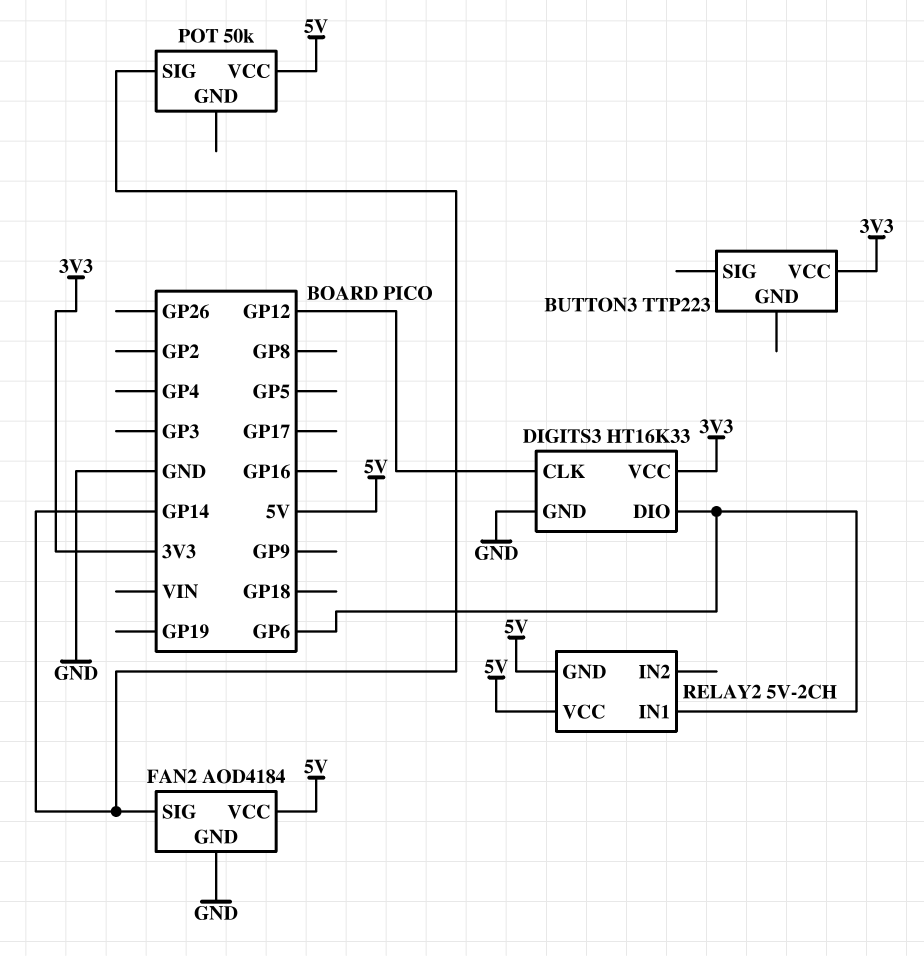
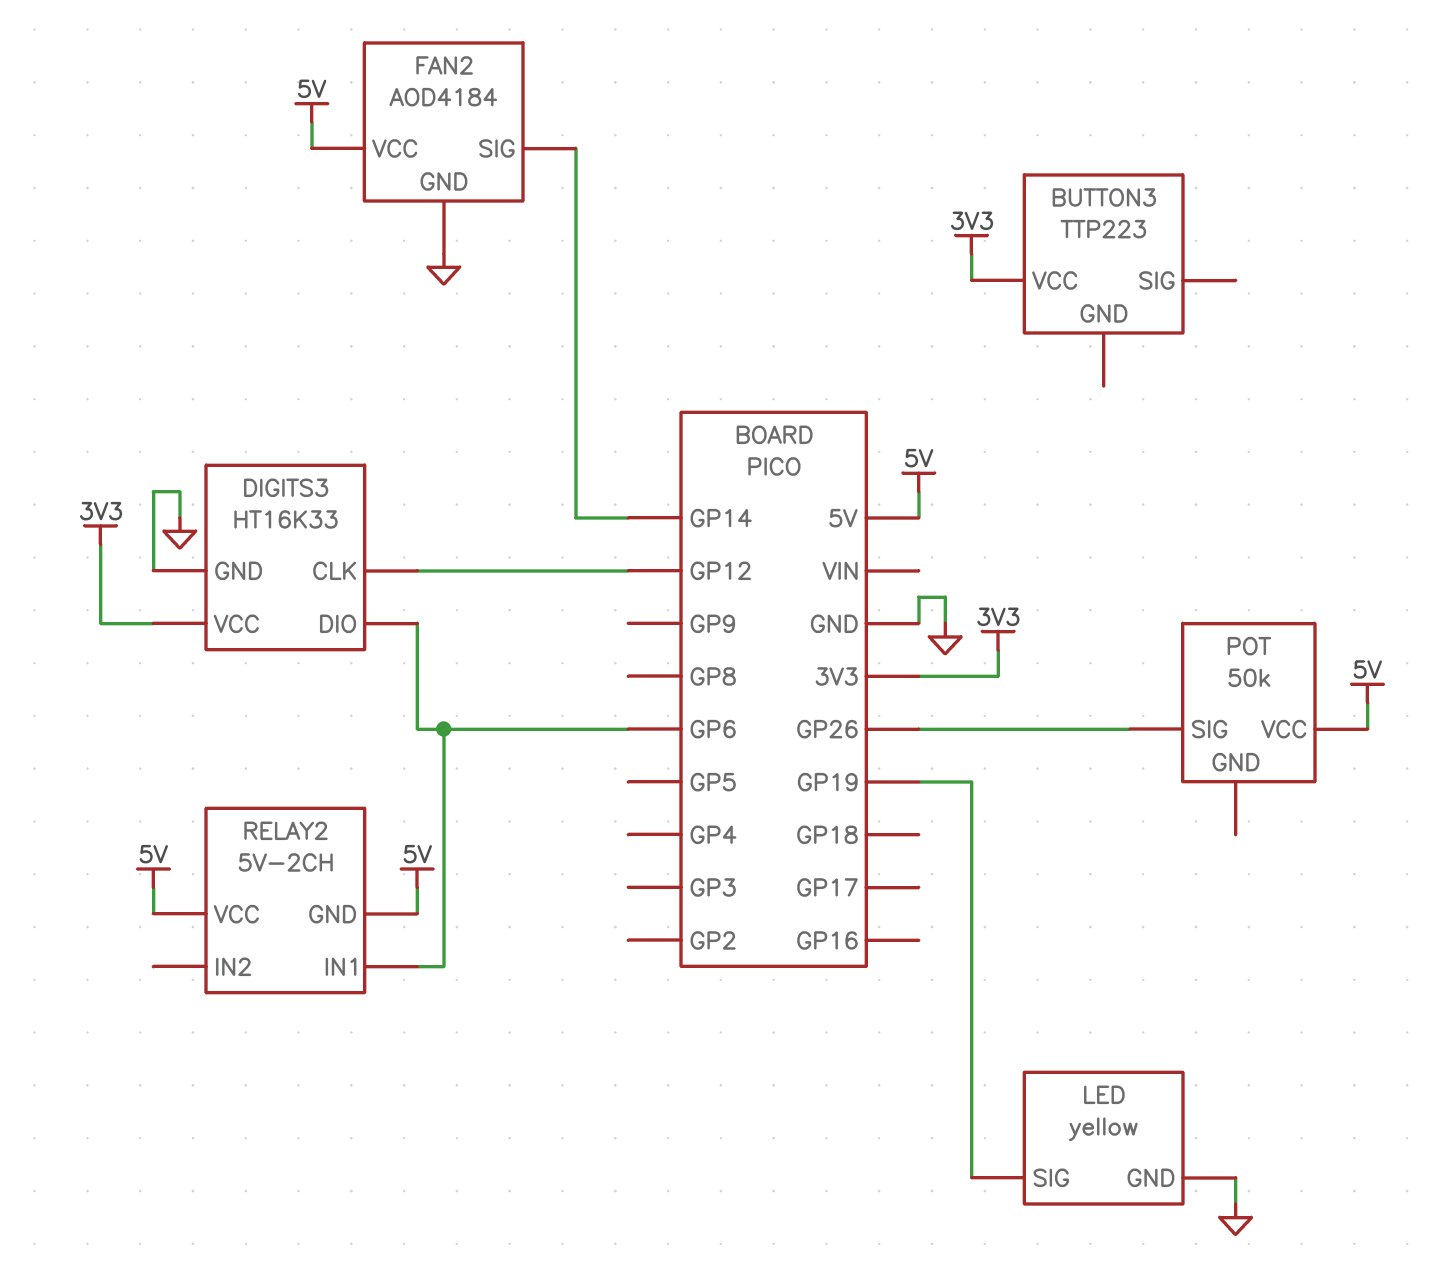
LED: none -> yellow
LED pin GND: none -> GND
LED pin SIG: none -> GP19
POT pin SIG: GP14 -> GP26

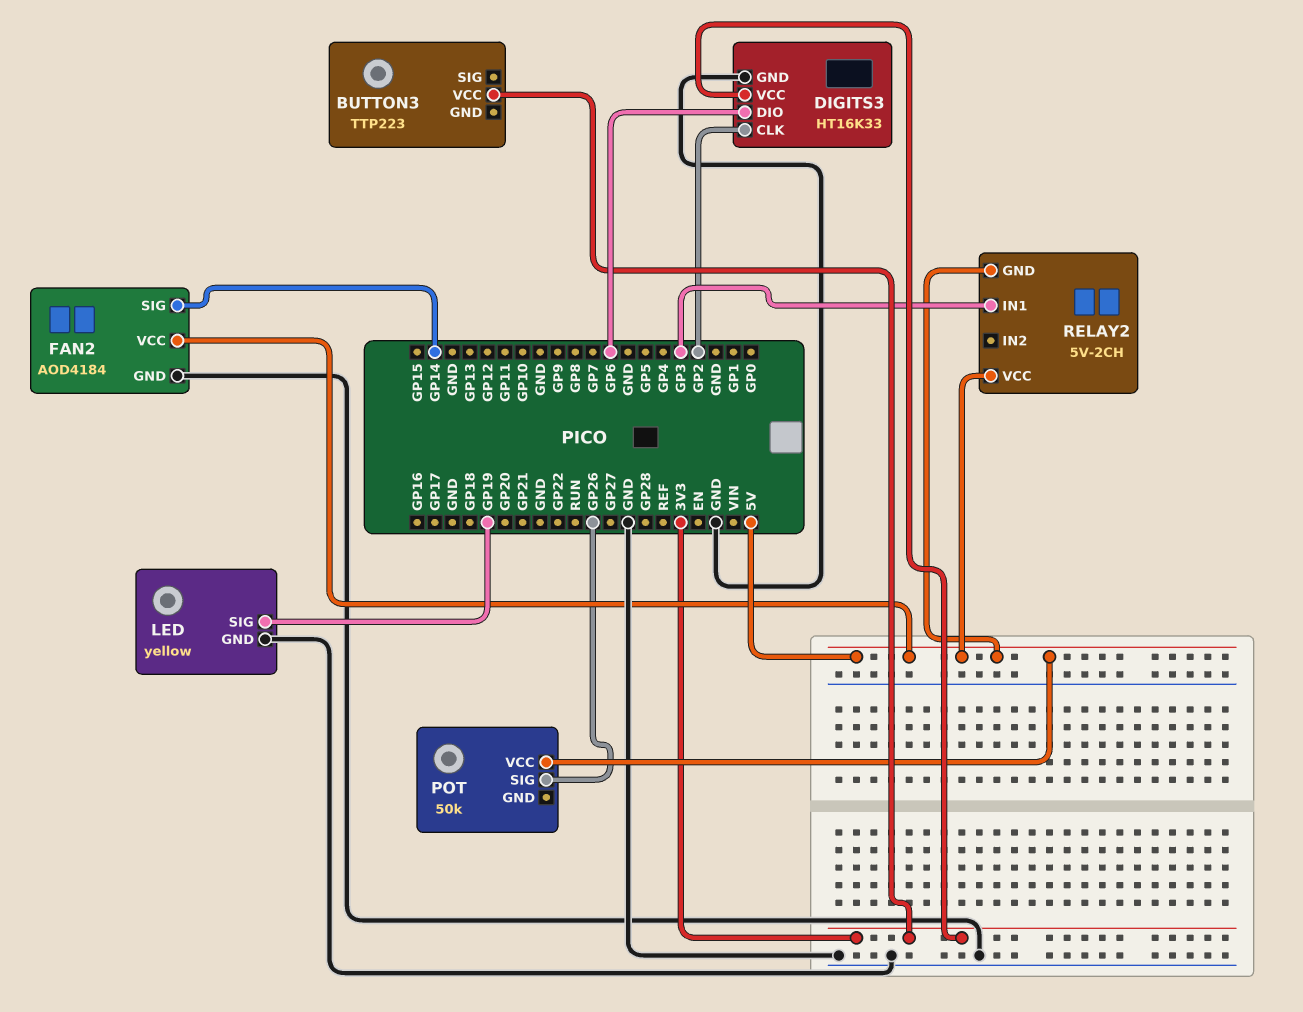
DIGITS3 pin CLK: GP12 -> GP2
RELAY2 pin IN1: GP6 -> GP3

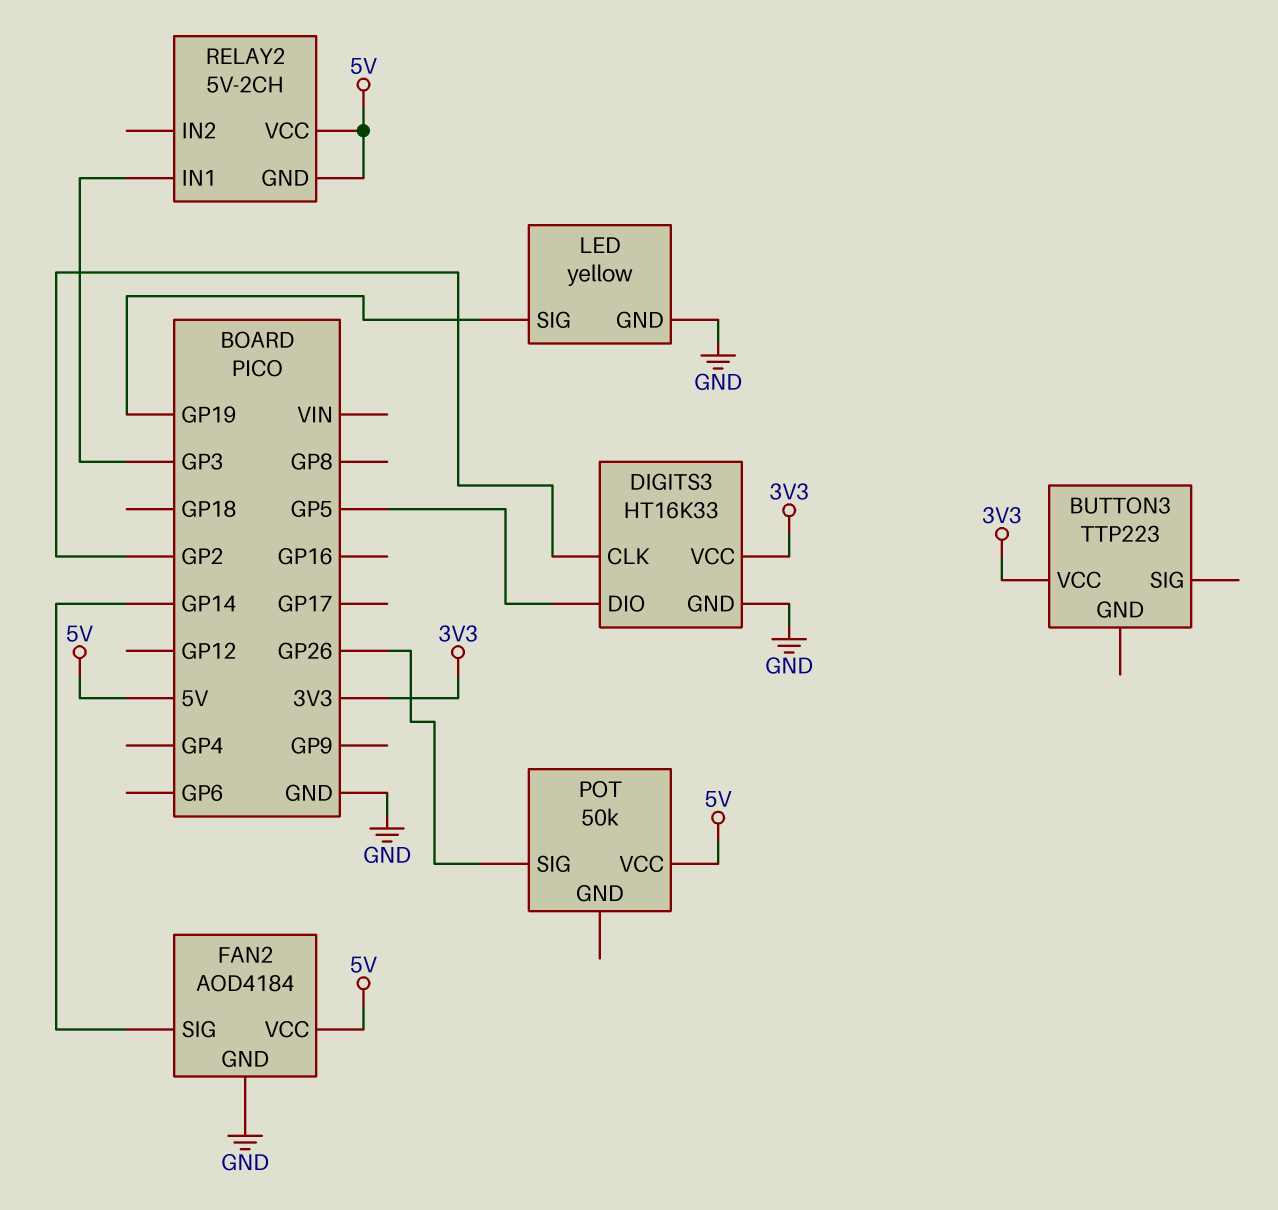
DIGITS3 pin DIO: GP6 -> GP5

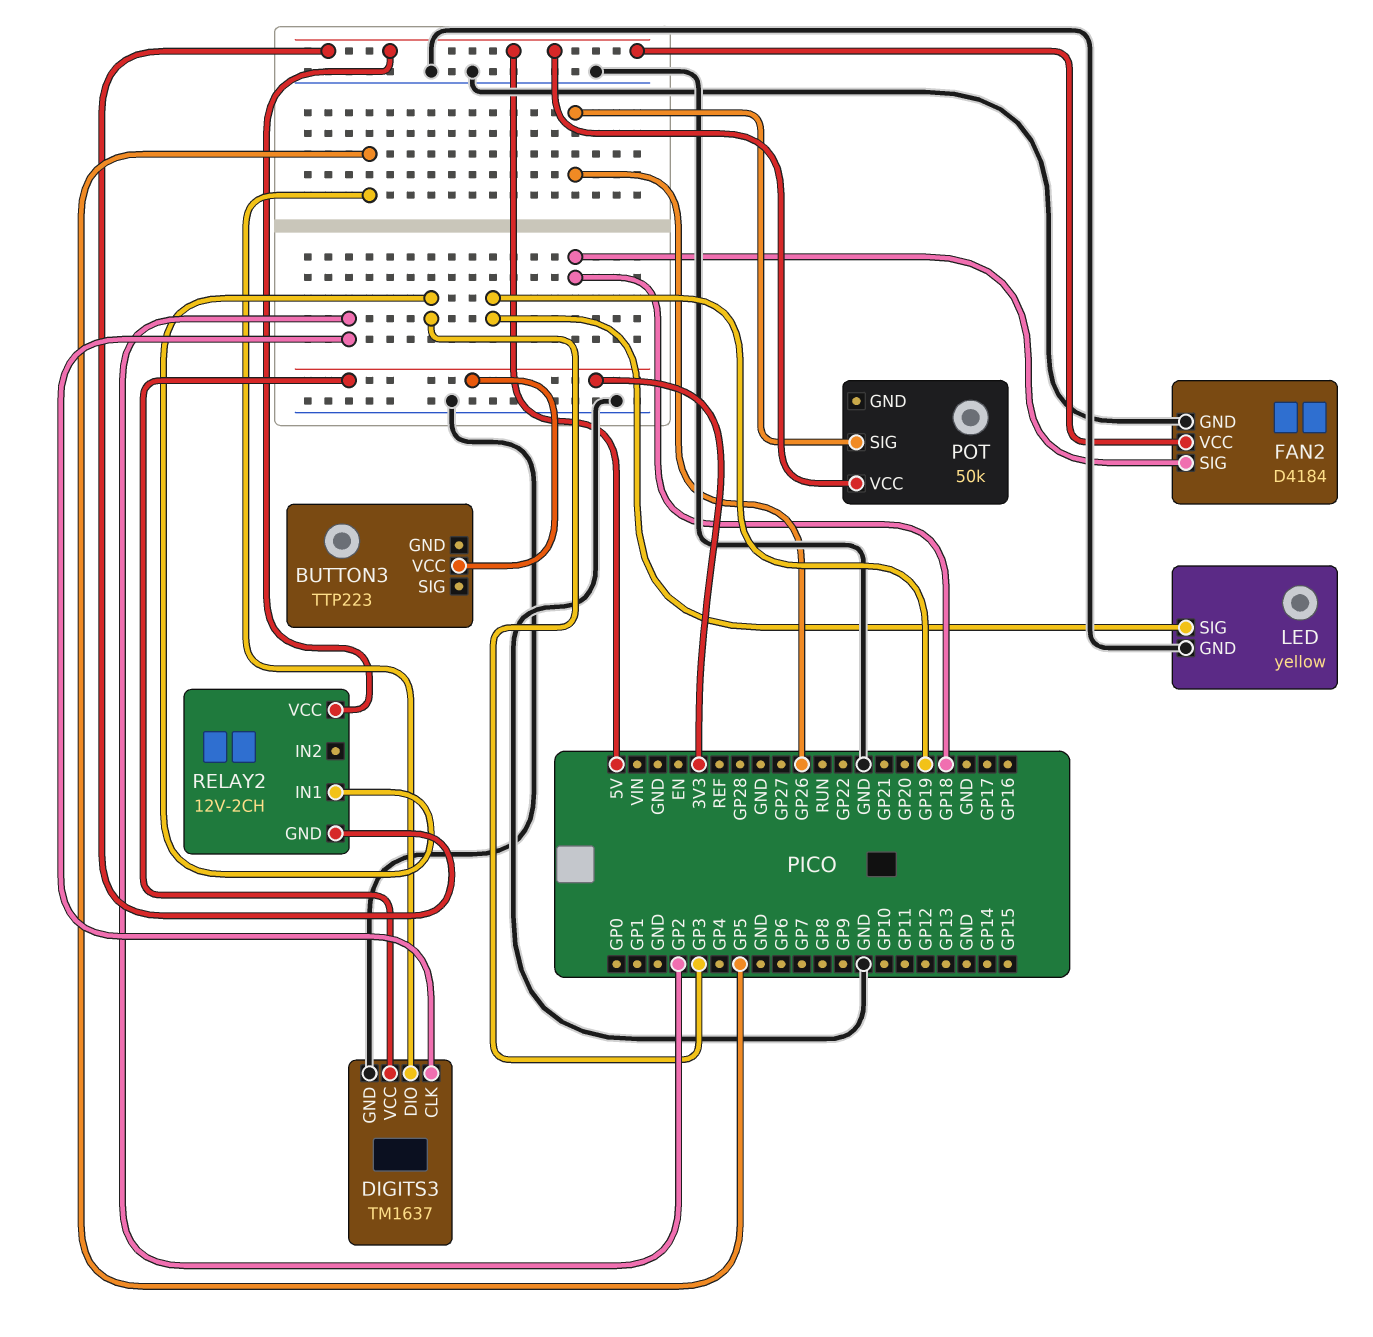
DIGITS3: HT16K33 -> TM1637
FAN2: AOD4184 -> D4184
FAN2 pin SIG: GP14 -> GP18
RELAY2: 5V-2CH -> 12V-2CH

